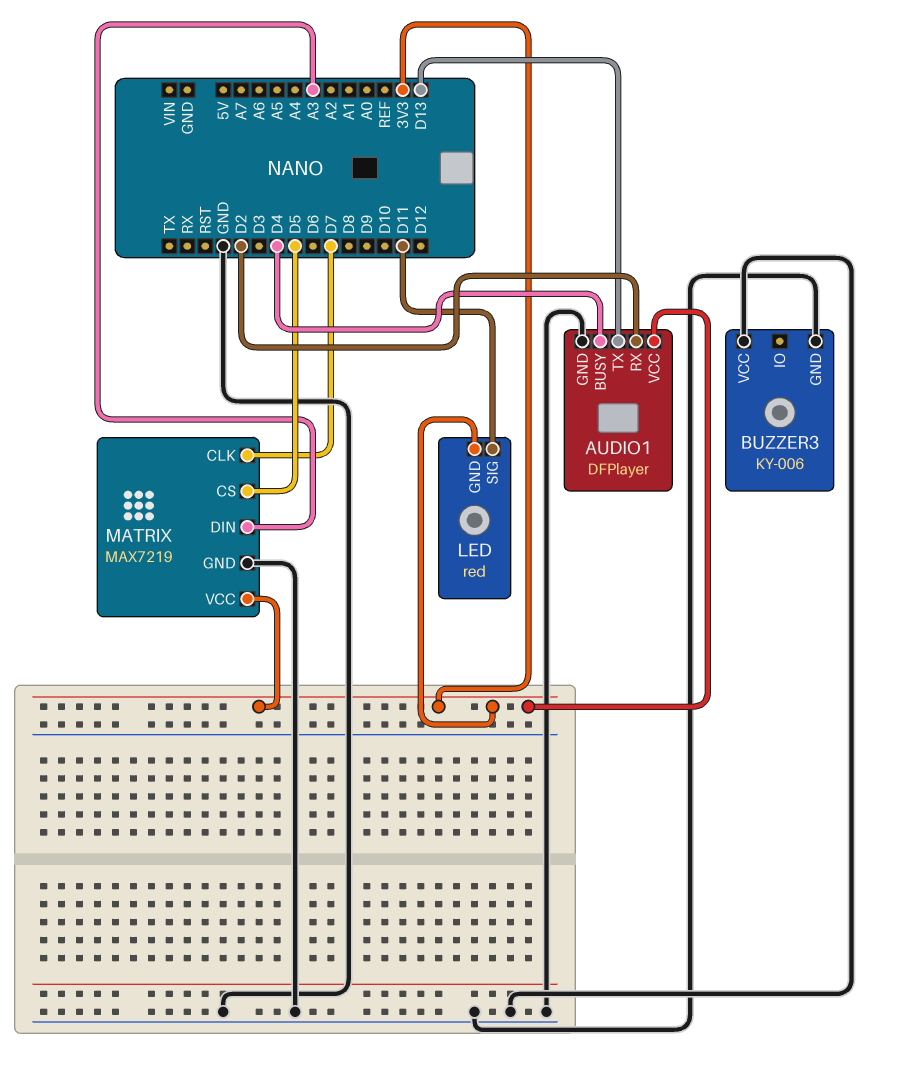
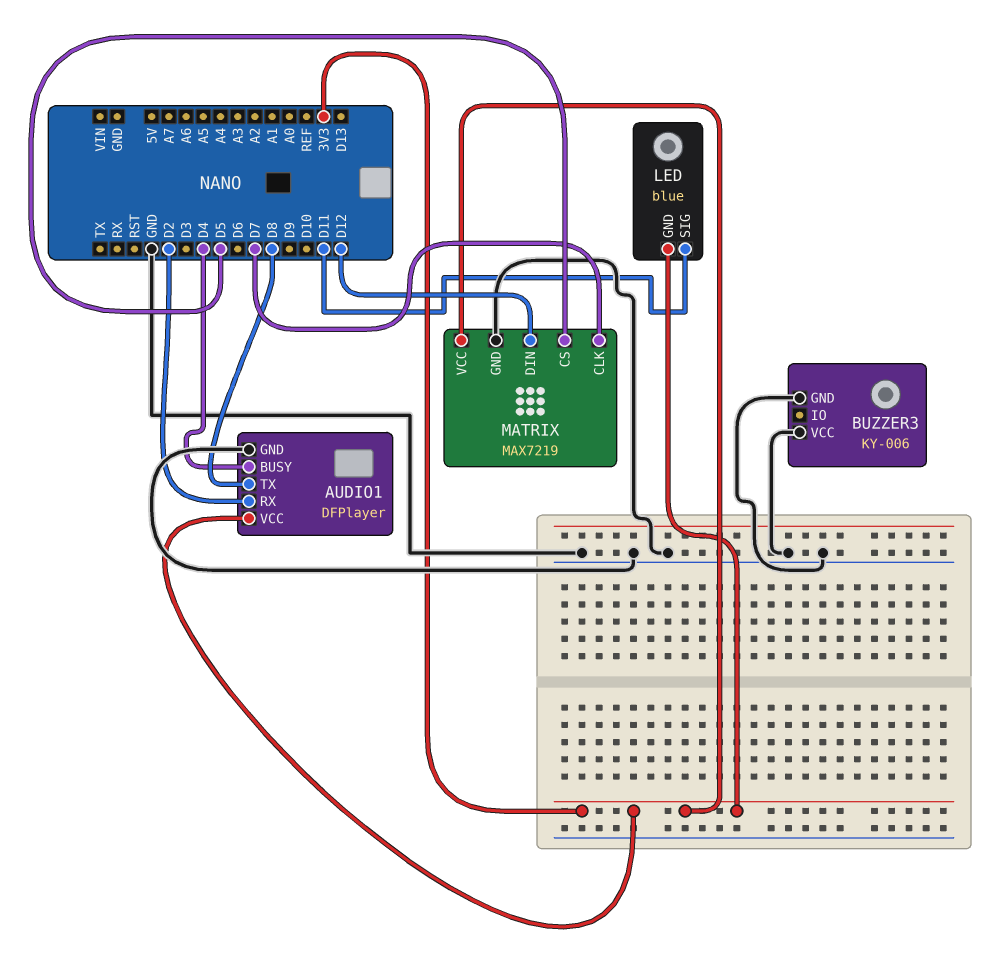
AUDIO1 pin TX: D13 -> D8
LED: red -> blue
MATRIX pin DIN: A3 -> D12

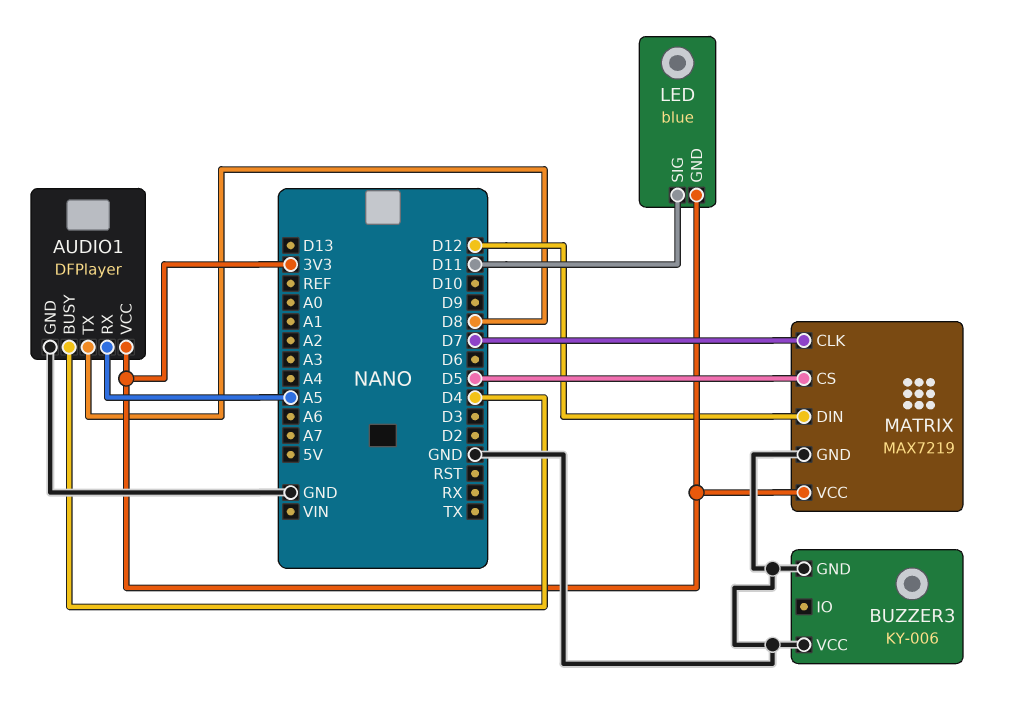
AUDIO1 pin RX: D2 -> A5

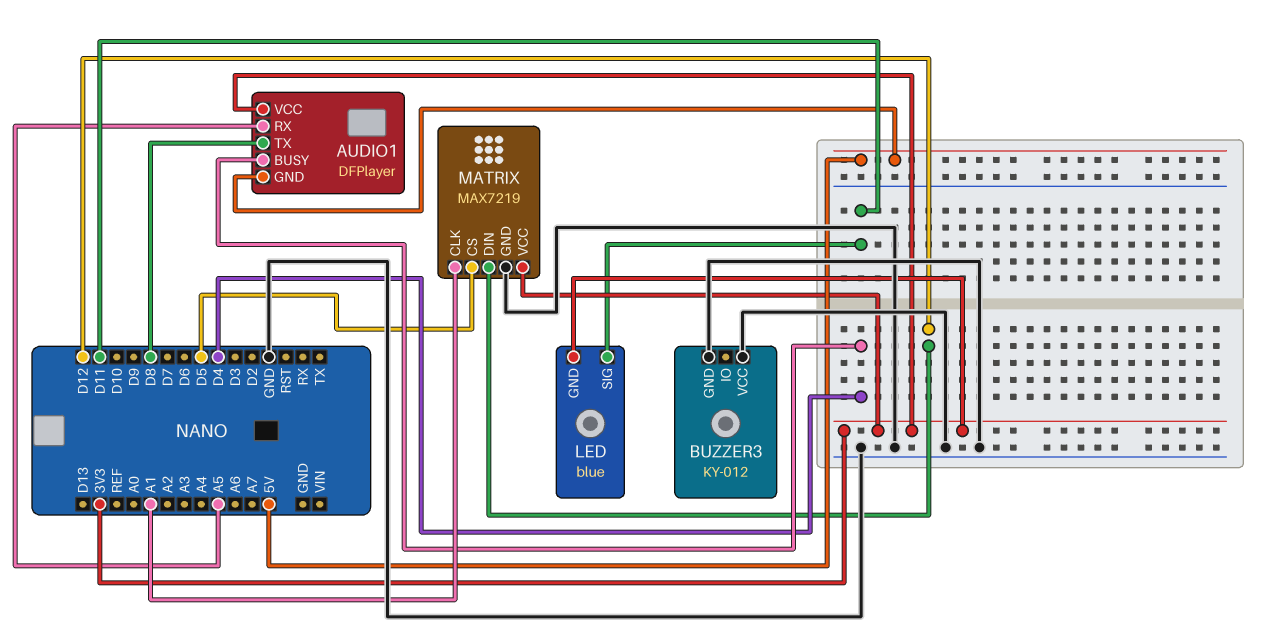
AUDIO1 pin GND: GND -> 5V
BUZZER3: KY-006 -> KY-012
MATRIX pin CLK: D7 -> A1

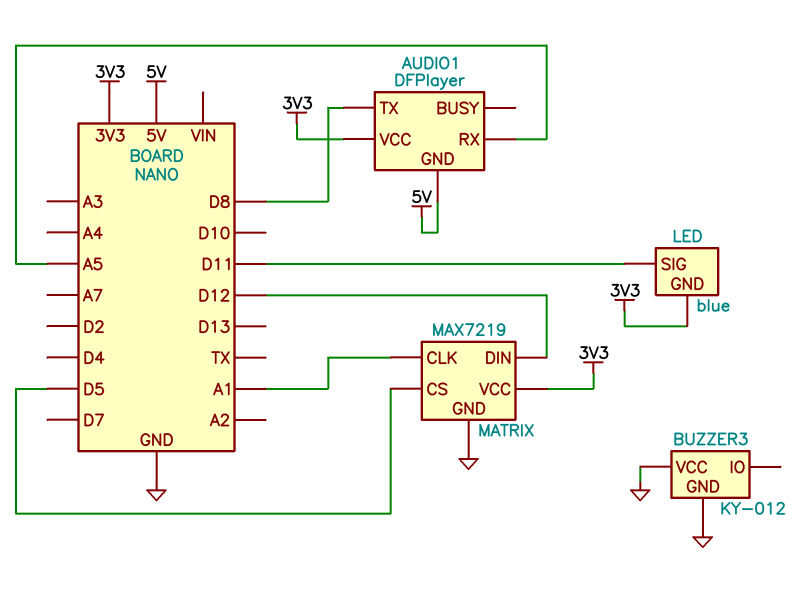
AUDIO1 pin BUSY: D4 -> none

